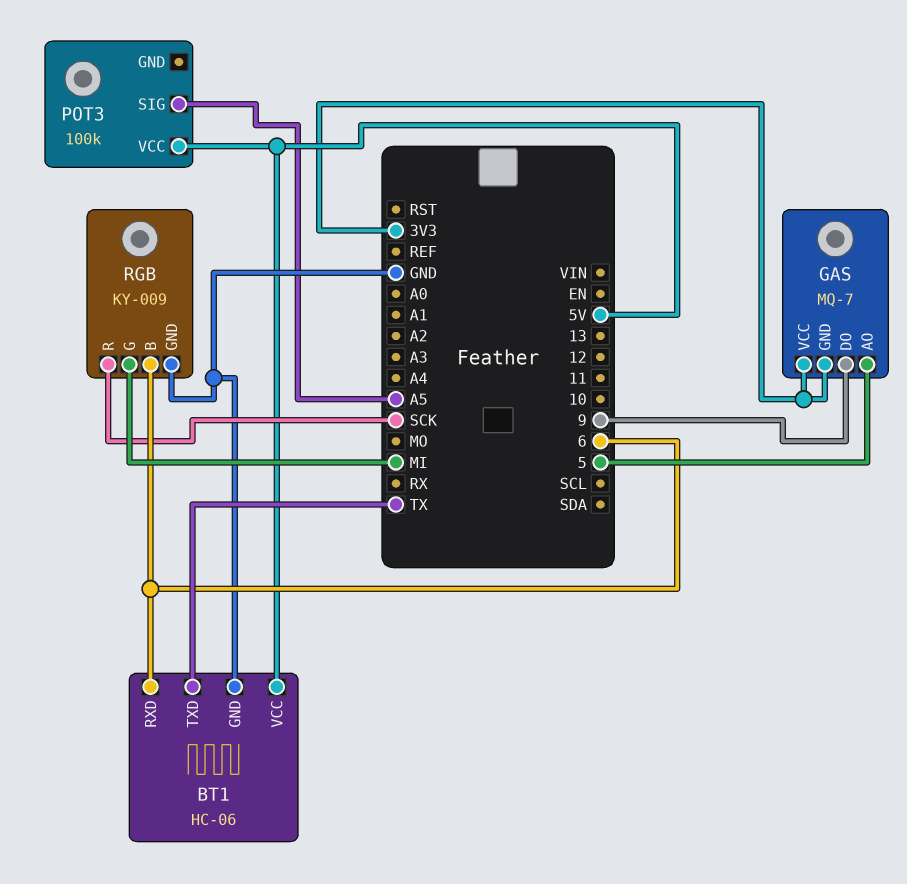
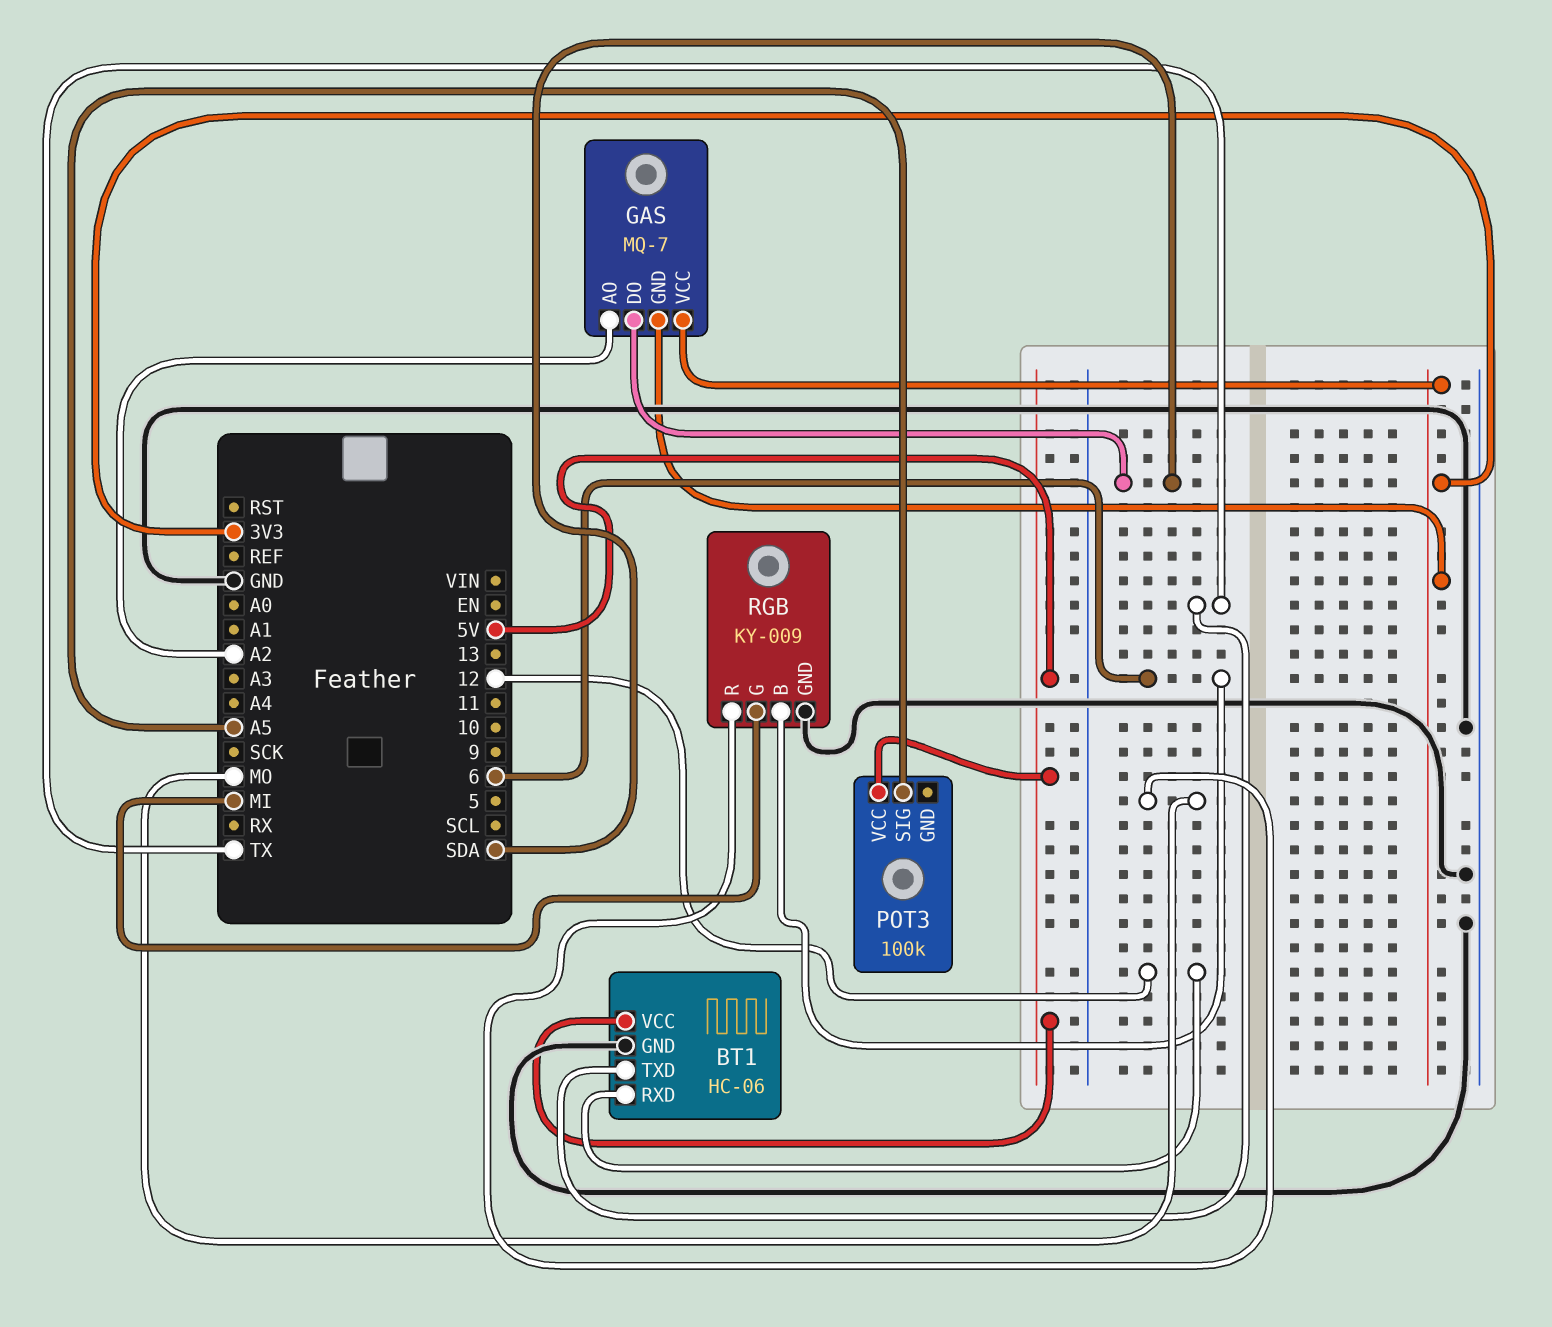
BT1 pin RXD: 6 -> 12
GAS pin AO: 5 -> A2
GAS pin DO: 9 -> SDA
RGB pin R: SCK -> MO

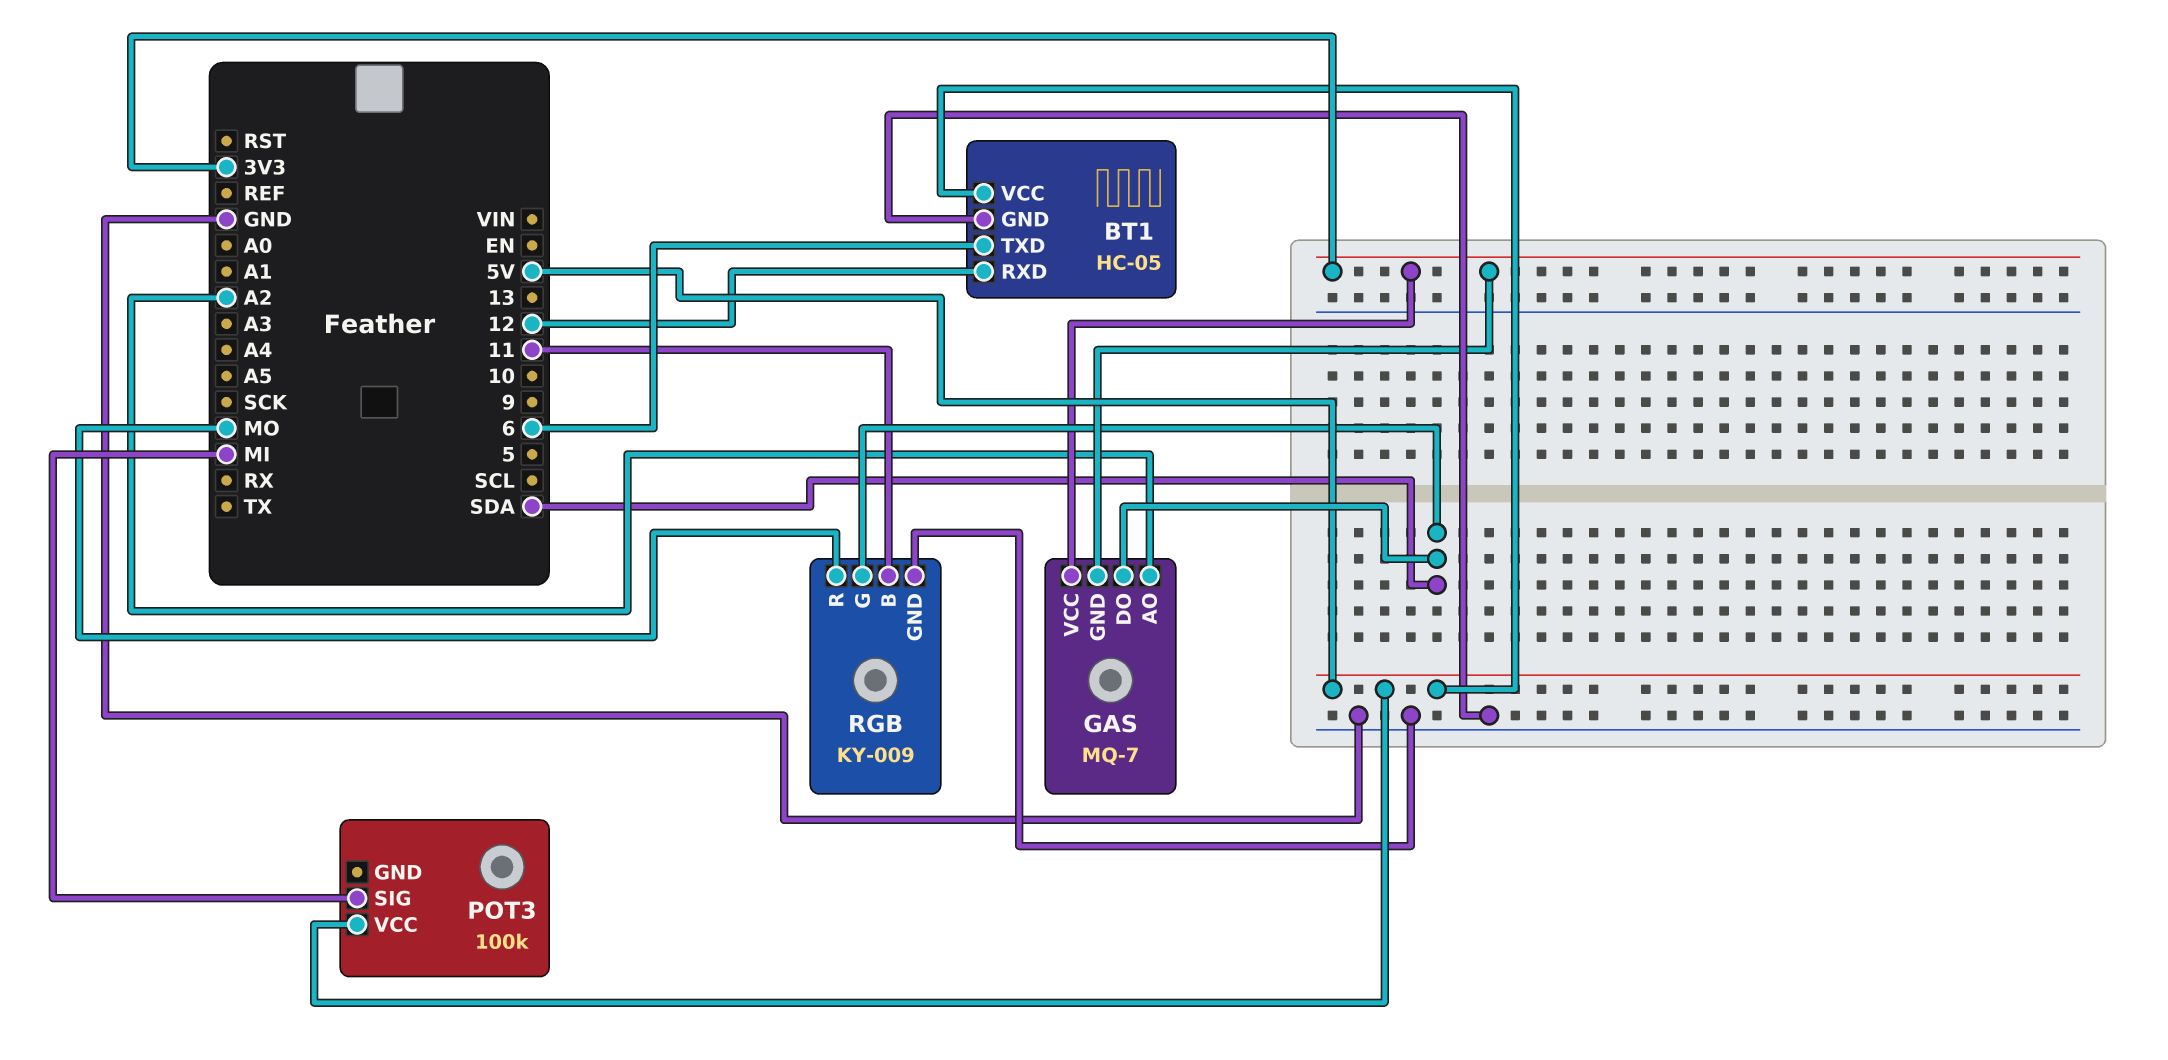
BT1: HC-06 -> HC-05
BT1 pin TXD: TX -> 6
POT3 pin SIG: A5 -> MI
RGB pin B: 6 -> 11
RGB pin G: MI -> SDA

